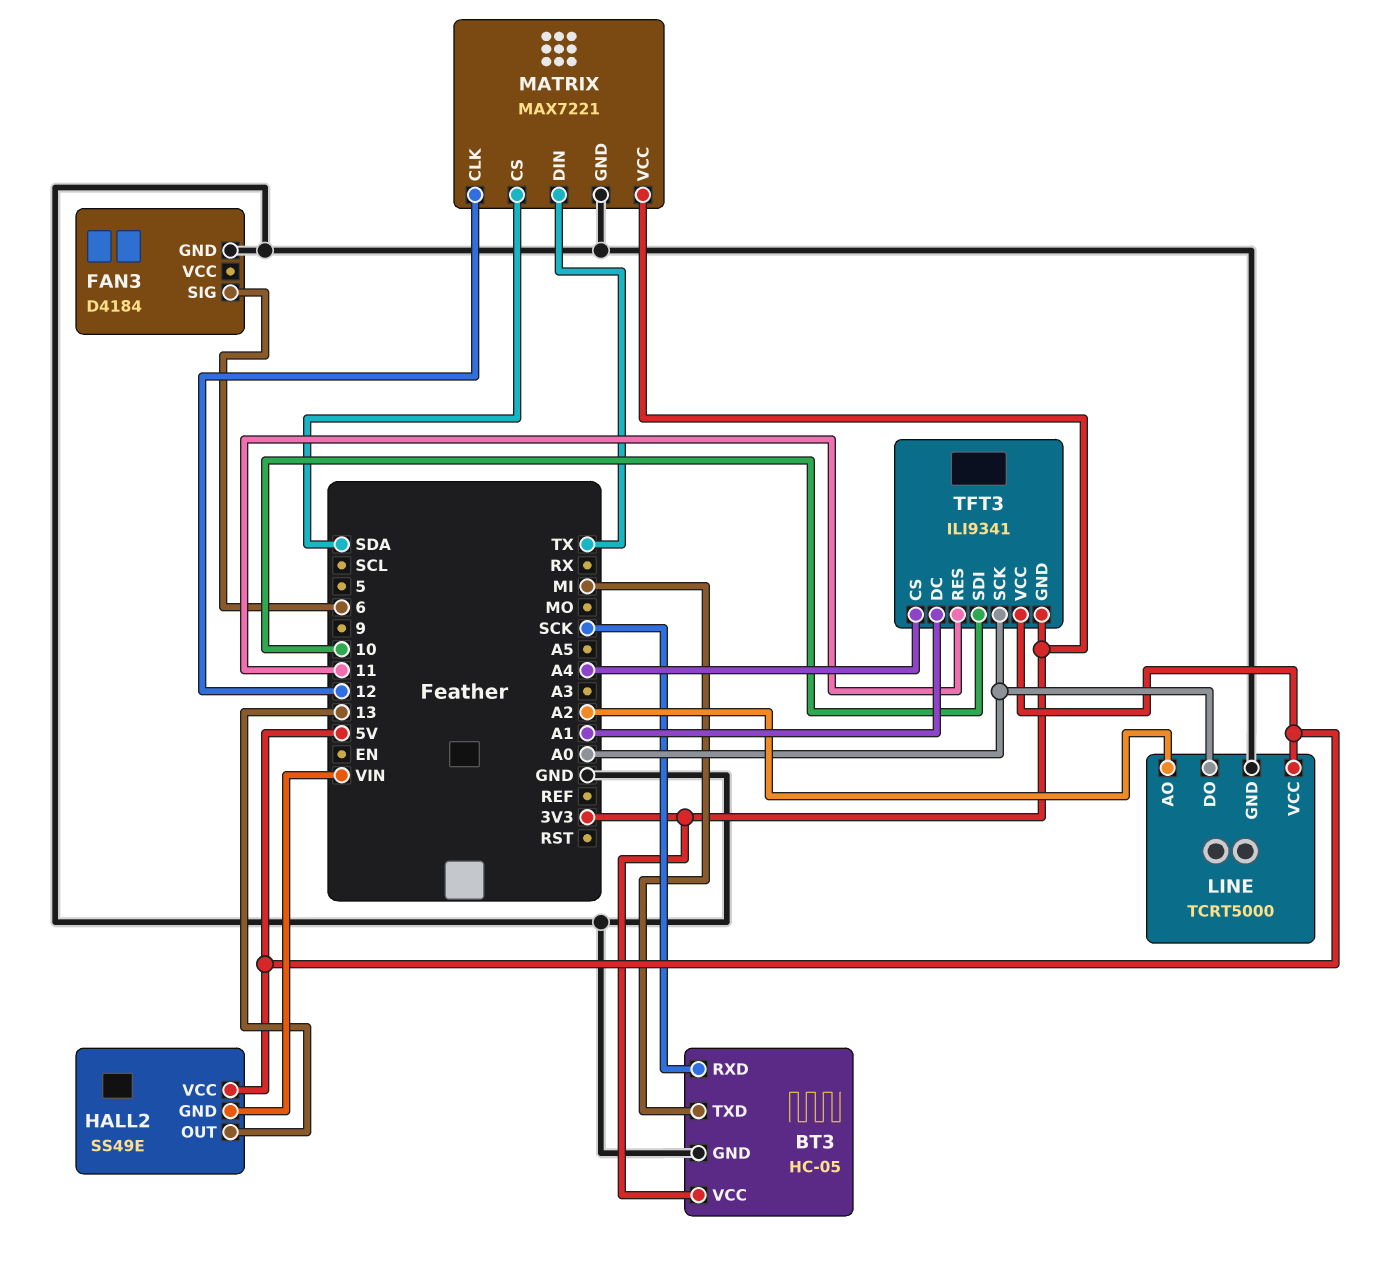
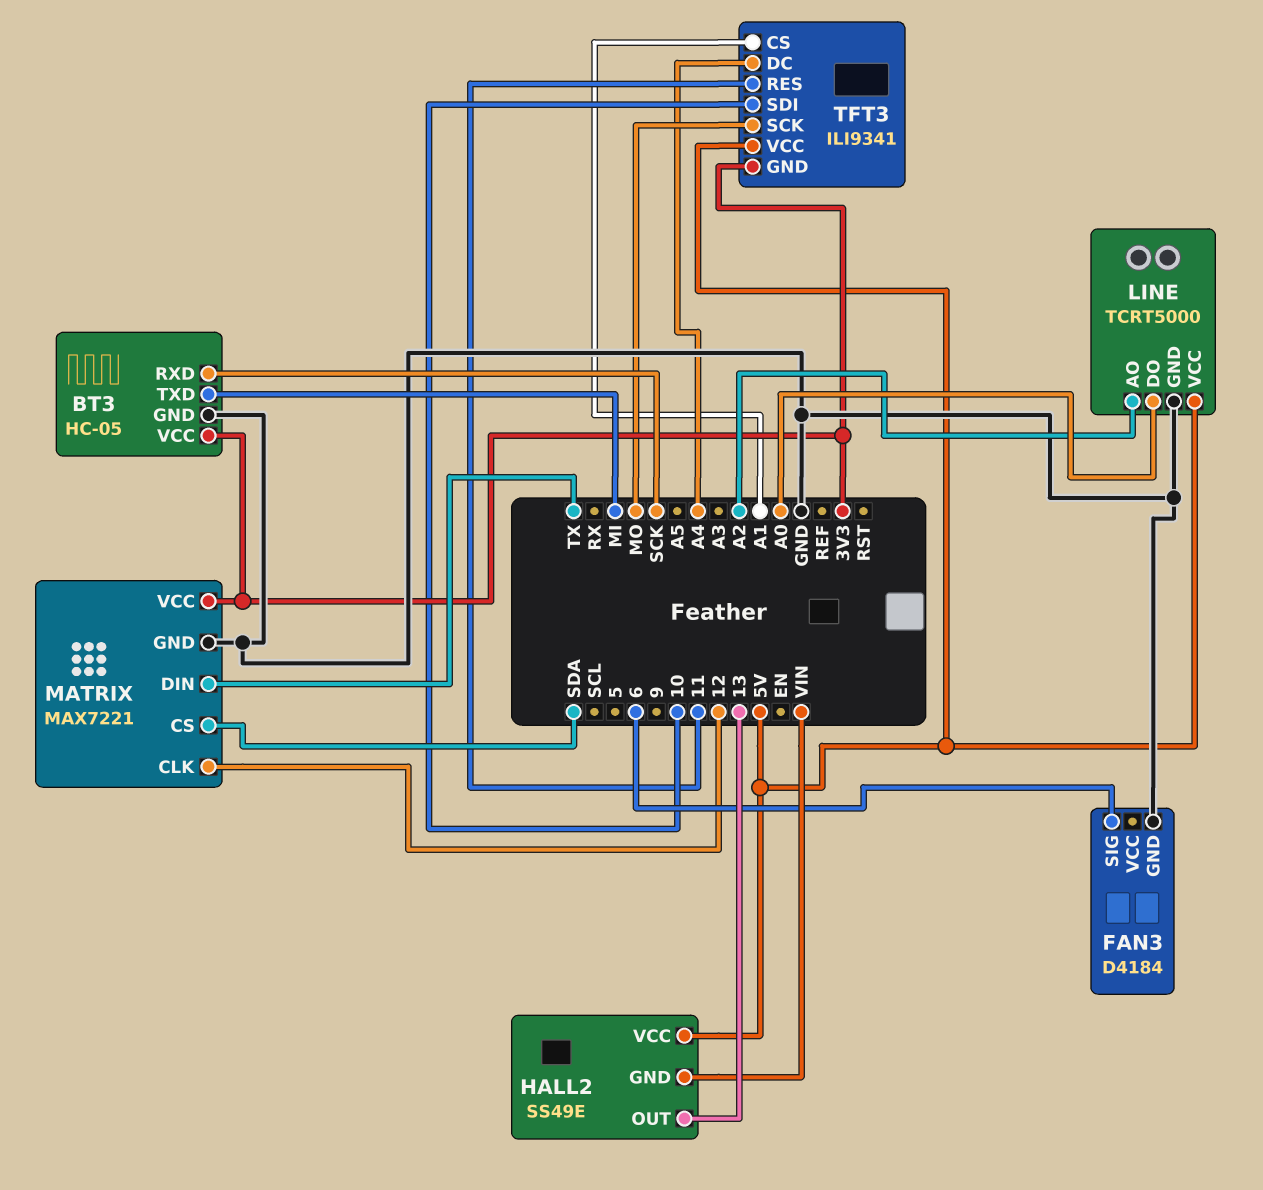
TFT3 pin CS: A4 -> A1
TFT3 pin DC: A1 -> A4
TFT3 pin SCK: A0 -> MO

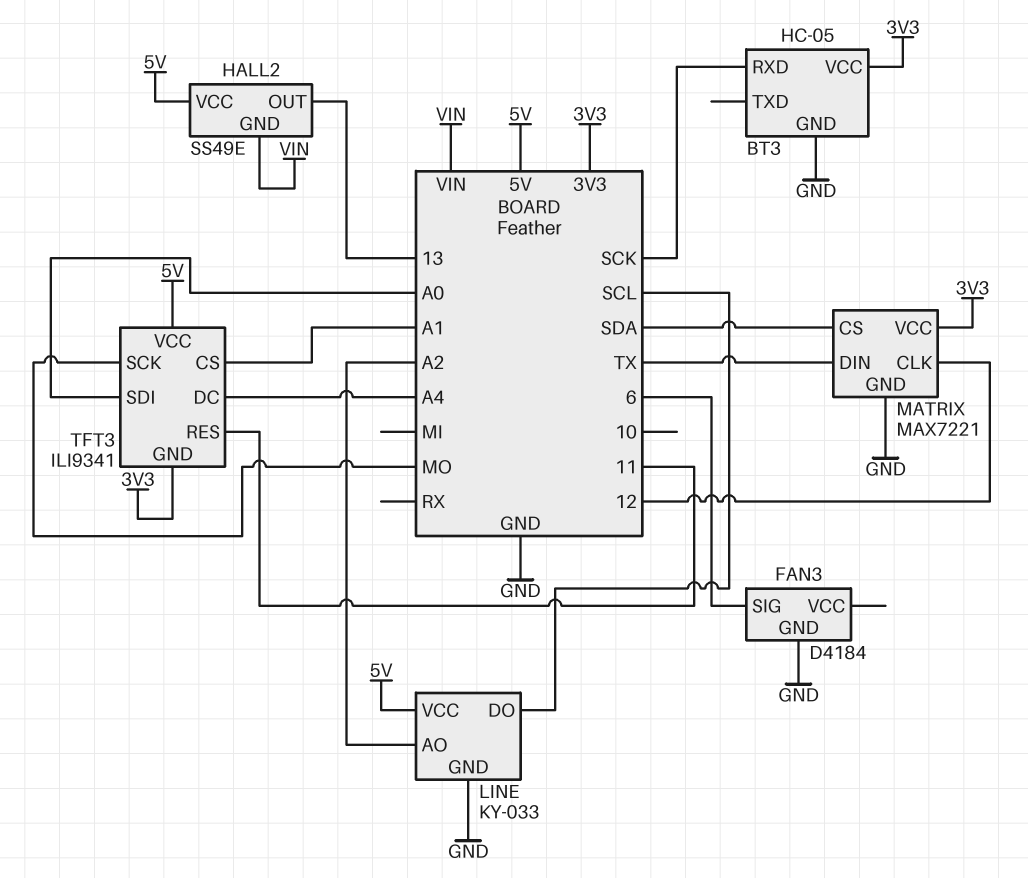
BT3 pin TXD: MI -> none
LINE: TCRT5000 -> KY-033
LINE pin DO: A0 -> SCL
TFT3 pin SDI: 10 -> A0

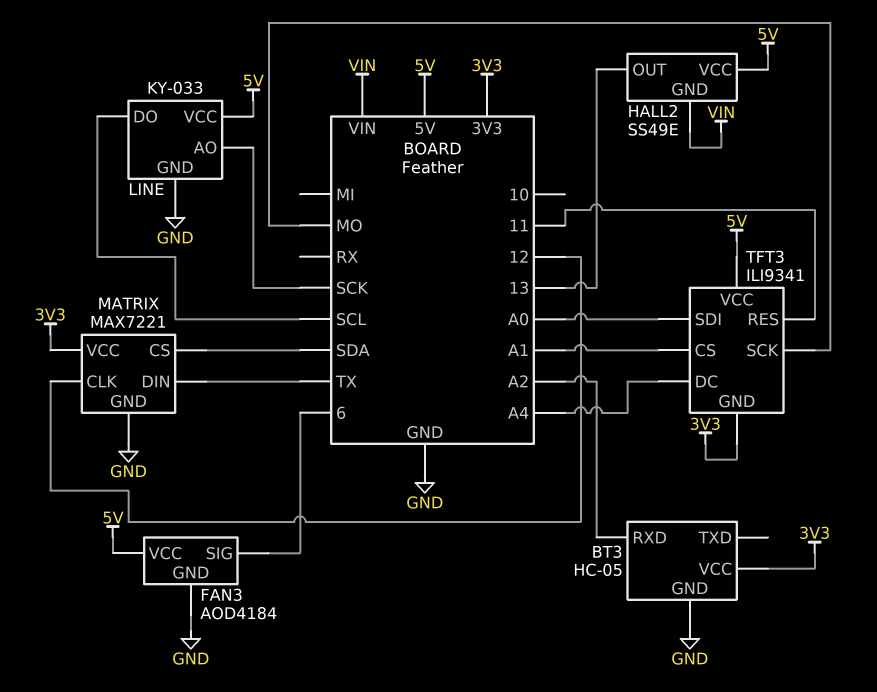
BT3 pin RXD: SCK -> A2
FAN3: D4184 -> AOD4184
FAN3 pin VCC: none -> 5V
LINE pin AO: A2 -> SCK

